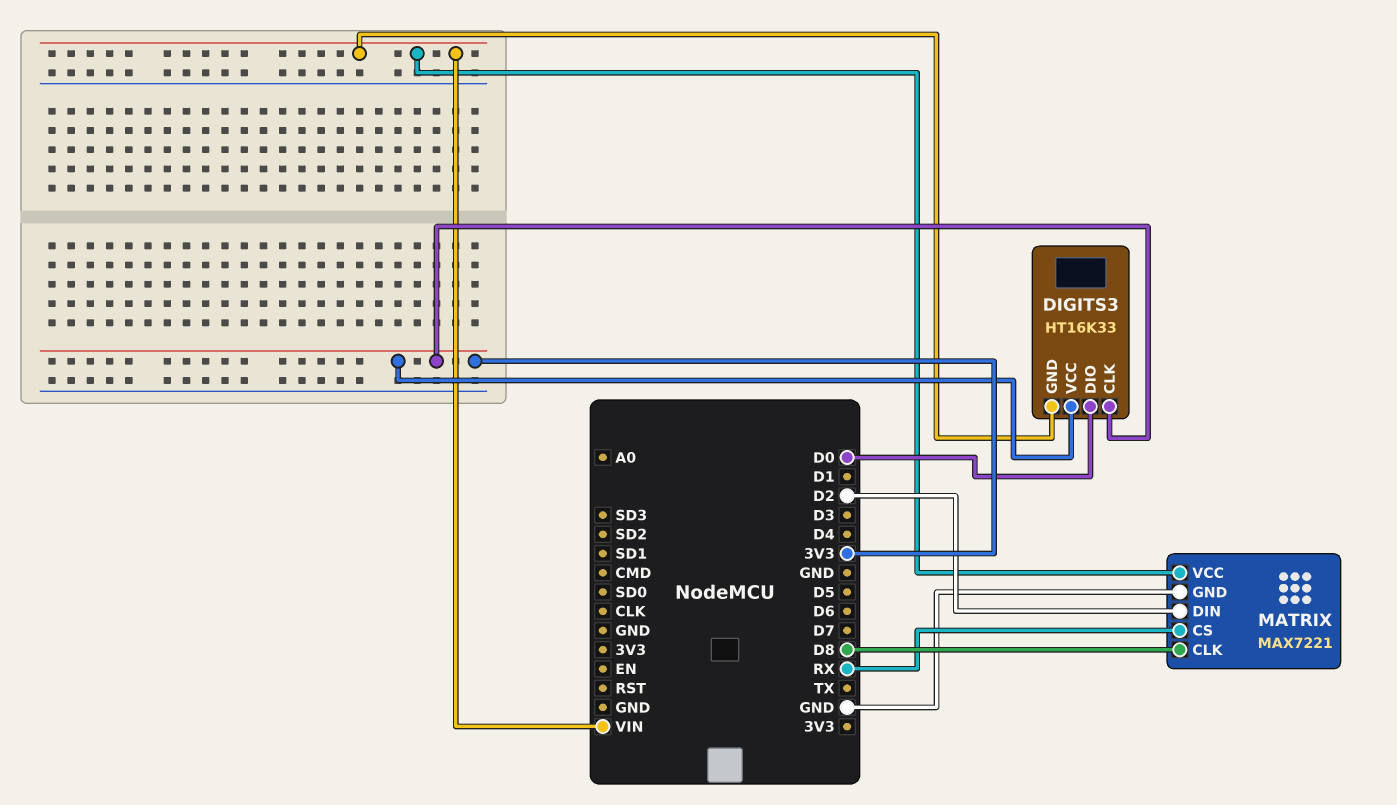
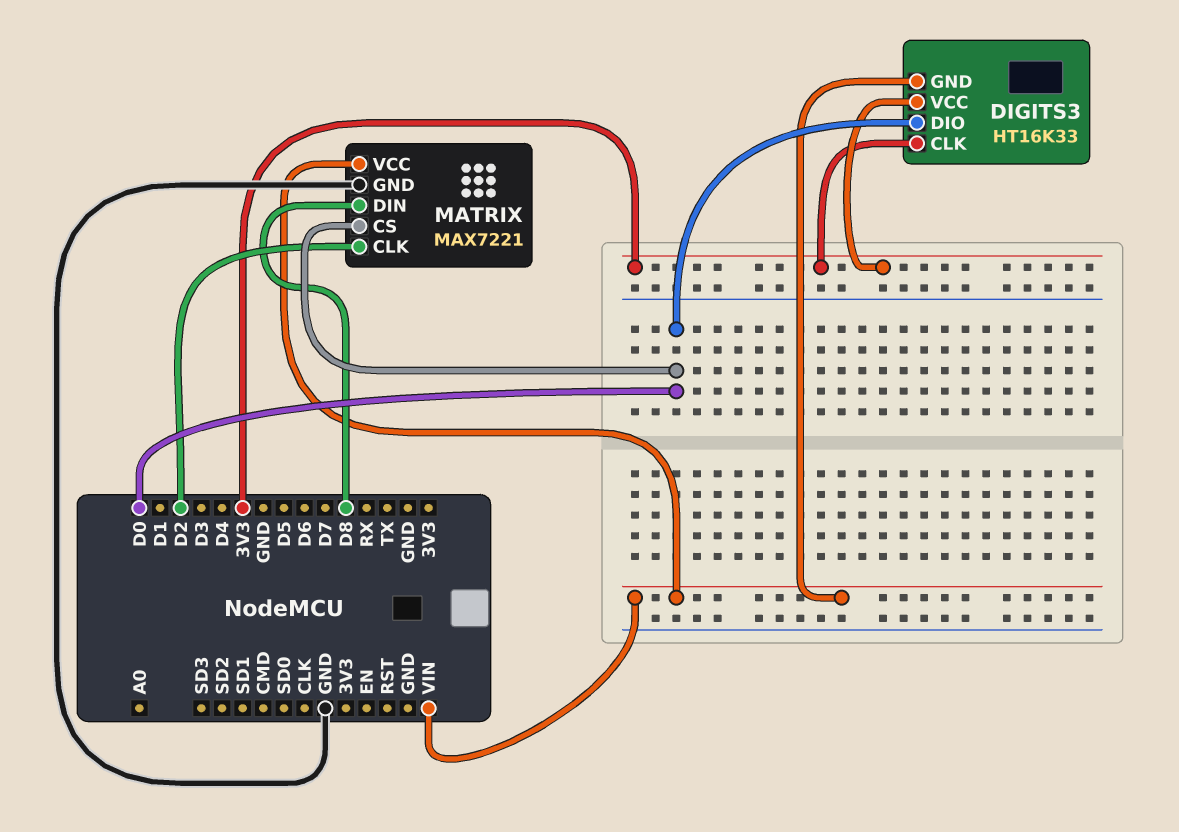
MATRIX pin CLK: D8 -> D2
MATRIX pin CS: RX -> D0
MATRIX pin DIN: D2 -> D8

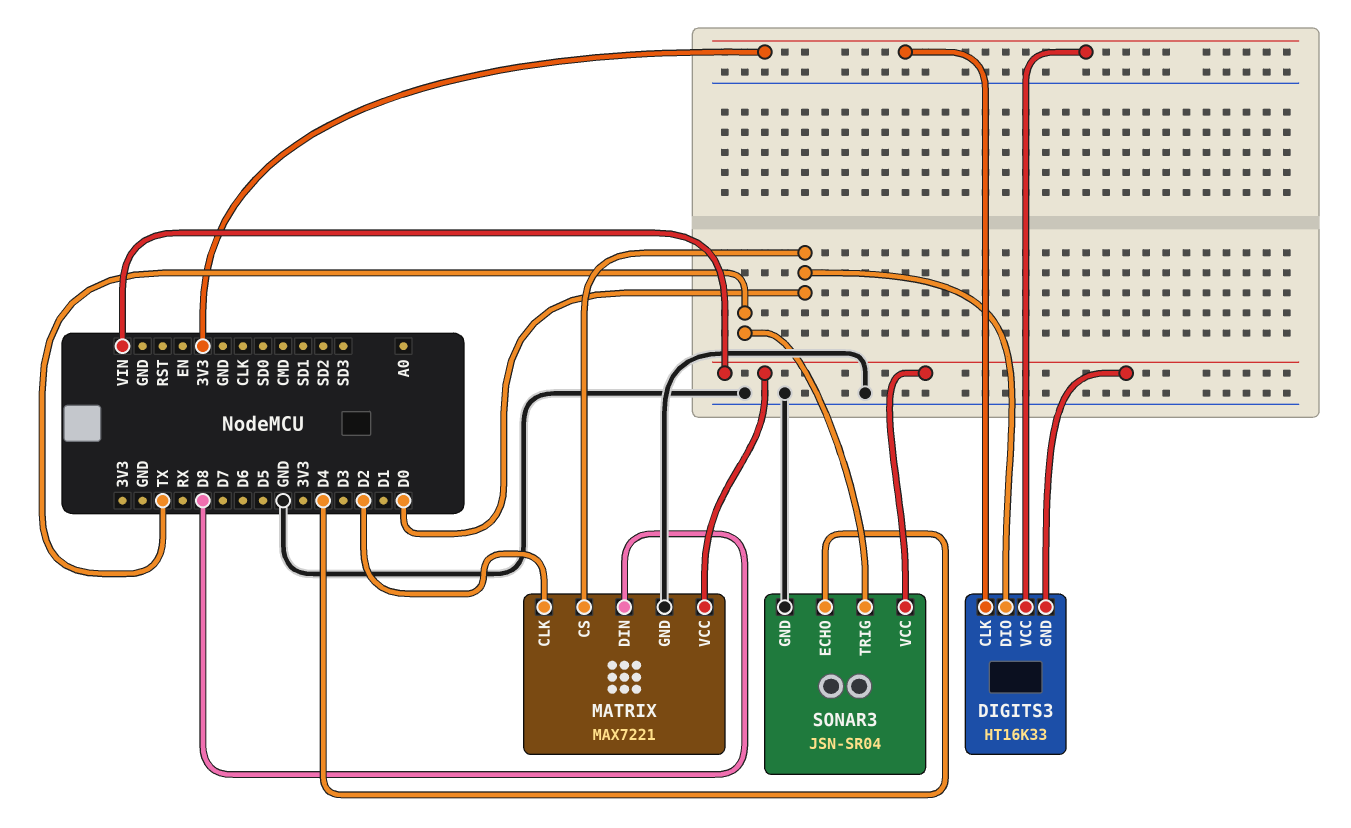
SONAR3: none -> JSN-SR04
SONAR3 pin ECHO: none -> D4
SONAR3 pin GND: none -> GND
SONAR3 pin TRIG: none -> TX
SONAR3 pin VCC: none -> VIN

